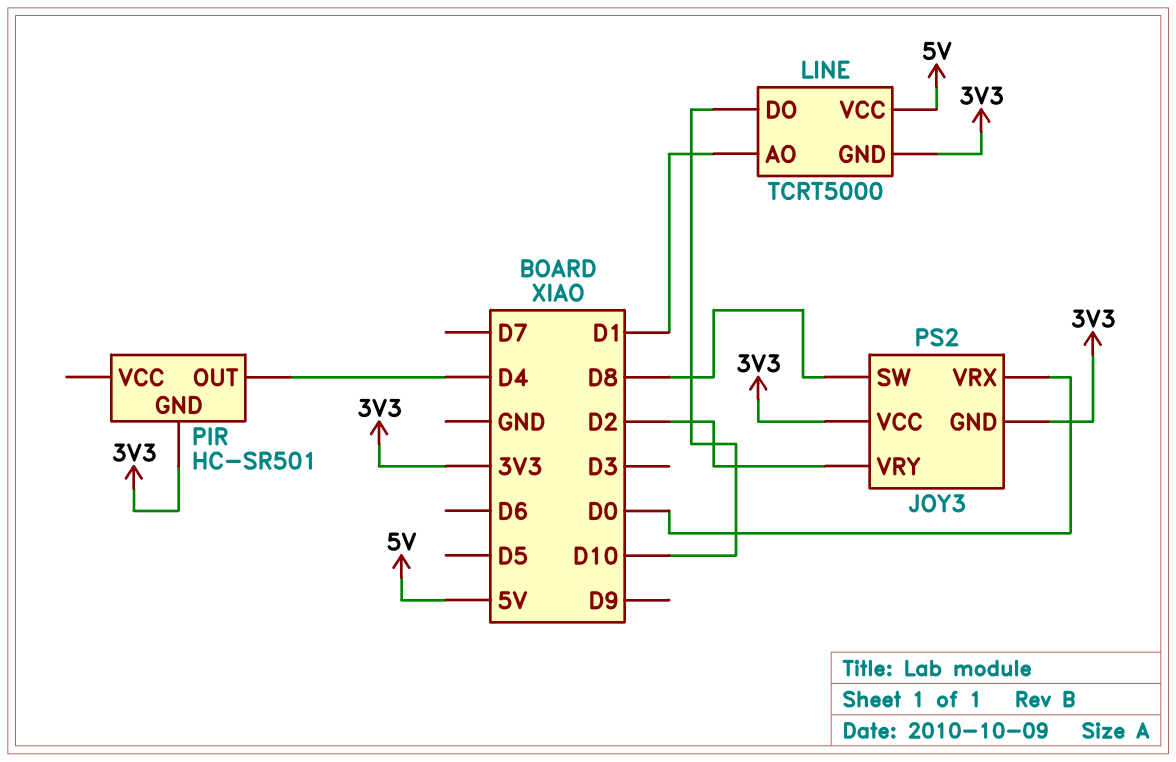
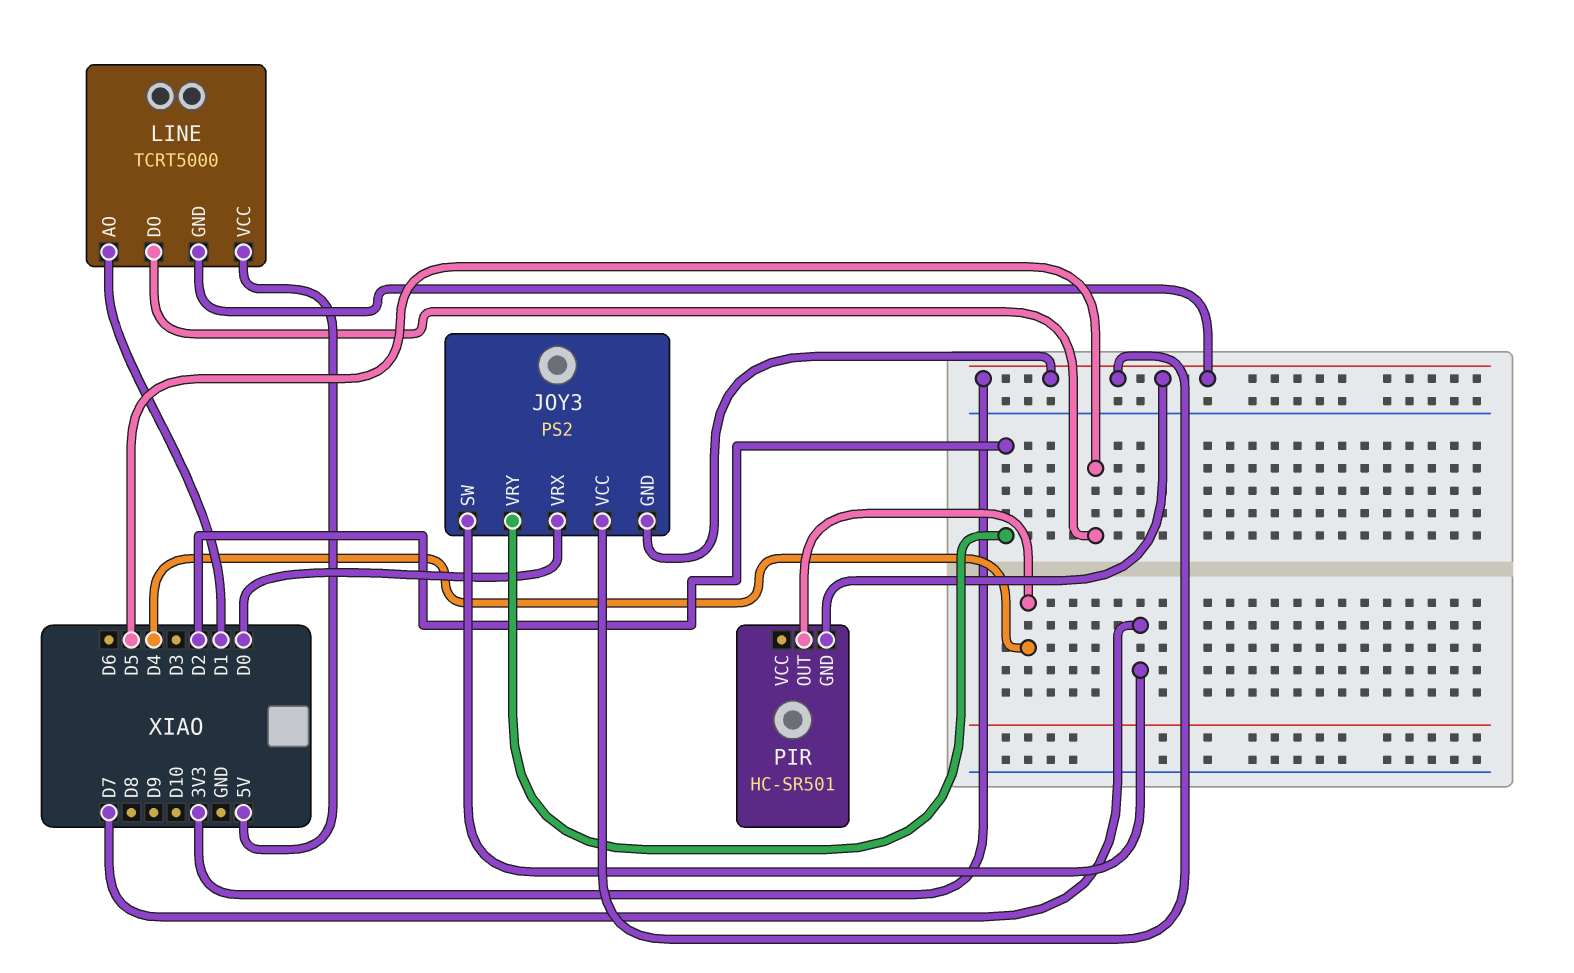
JOY3 pin SW: D8 -> D7
LINE pin DO: D10 -> D5

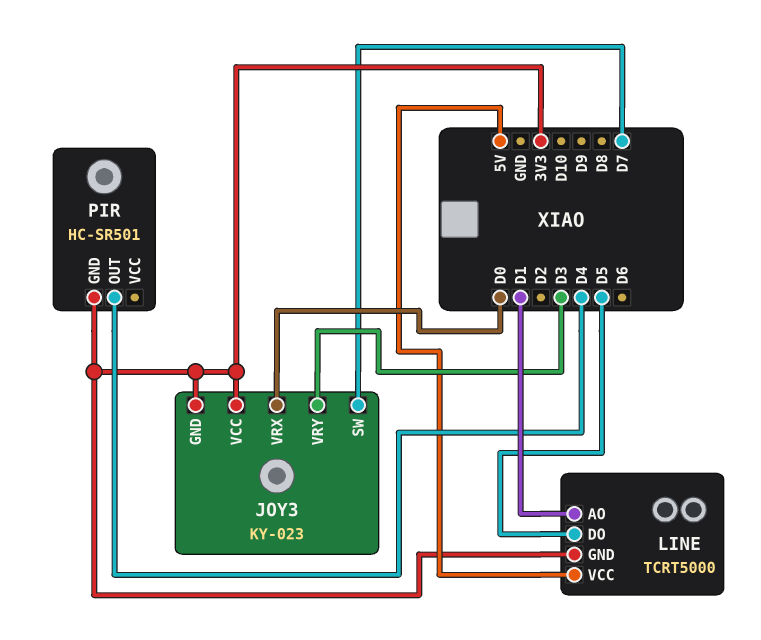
JOY3: PS2 -> KY-023
JOY3 pin VRY: D2 -> D3

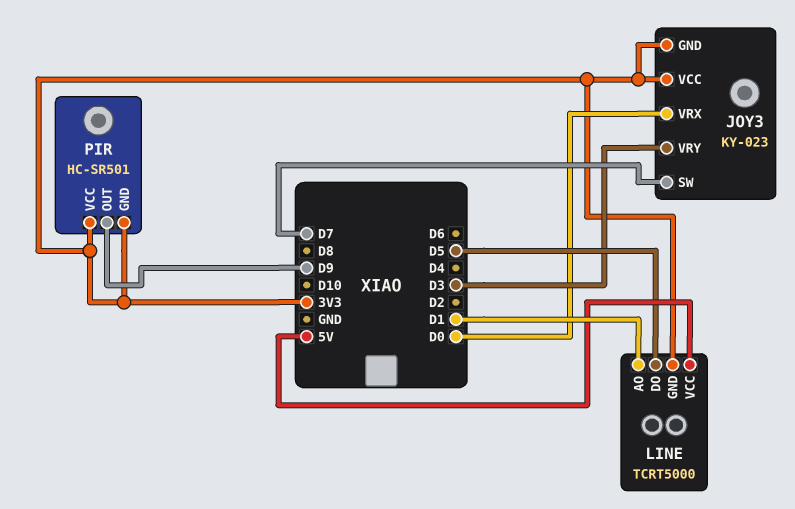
PIR pin OUT: D4 -> D9
PIR pin VCC: none -> 3V3

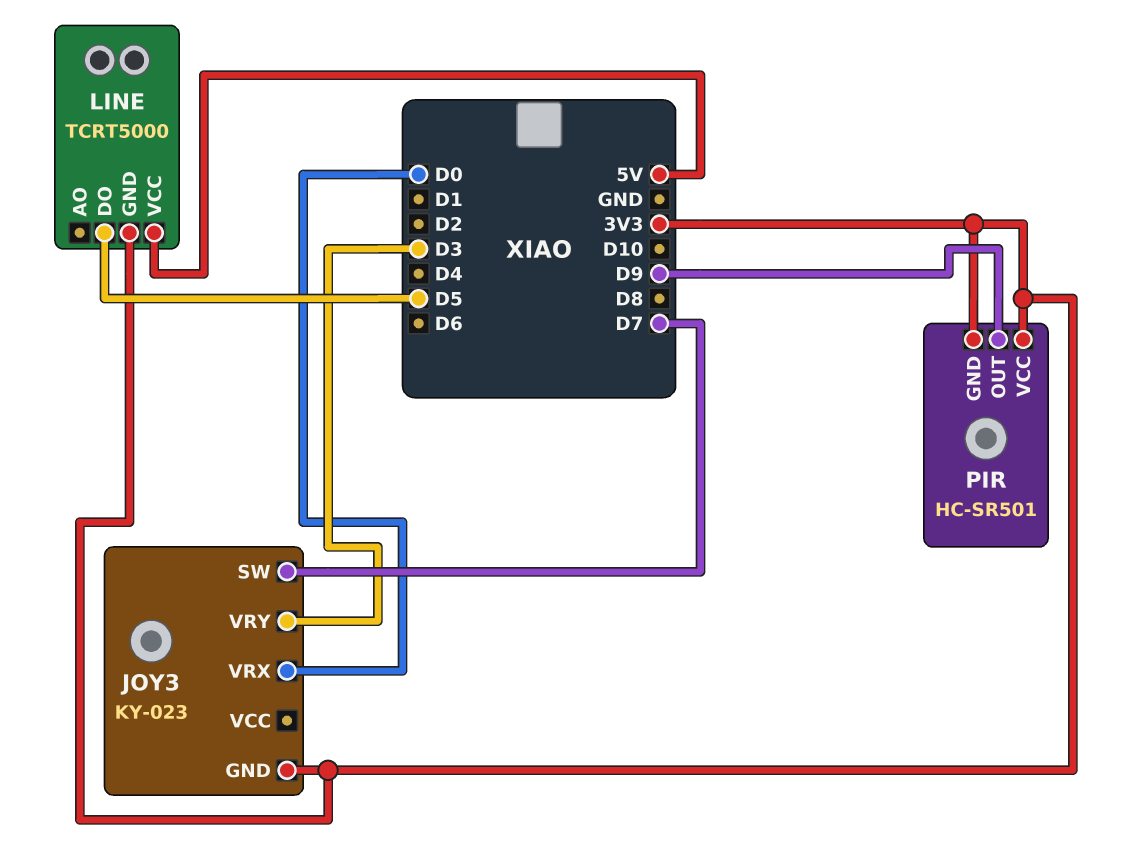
JOY3 pin VCC: 3V3 -> none
LINE pin AO: D1 -> none

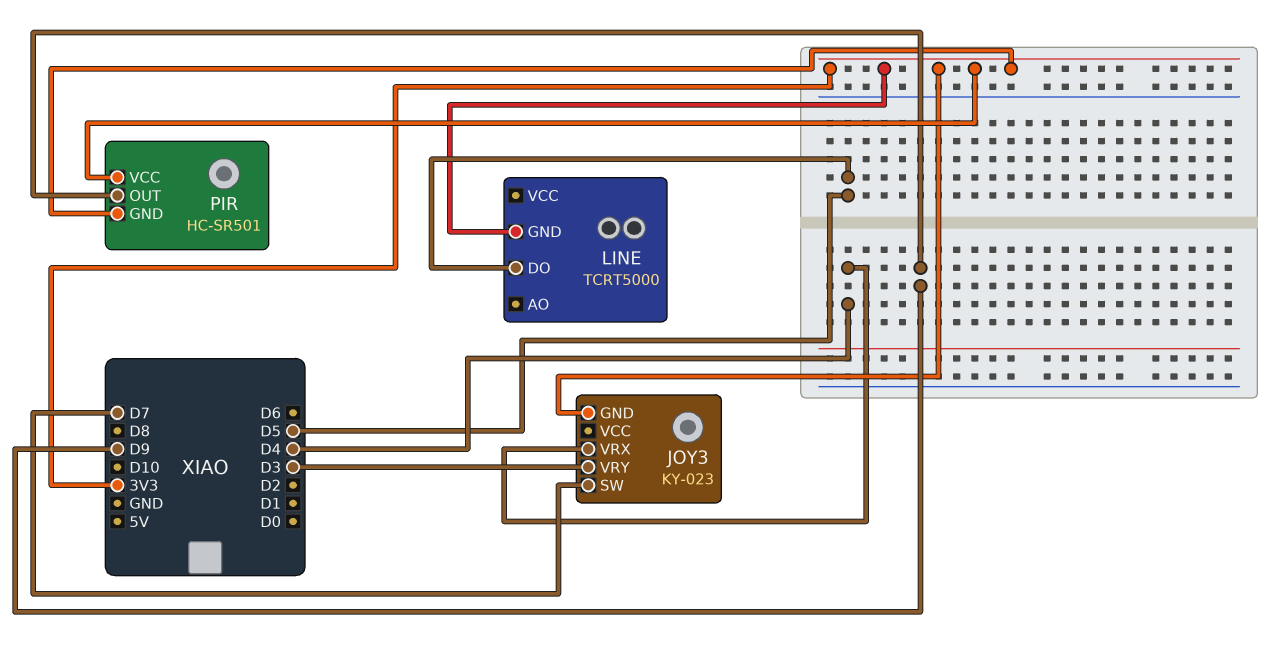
JOY3 pin VRX: D0 -> D4
LINE pin VCC: 5V -> none

